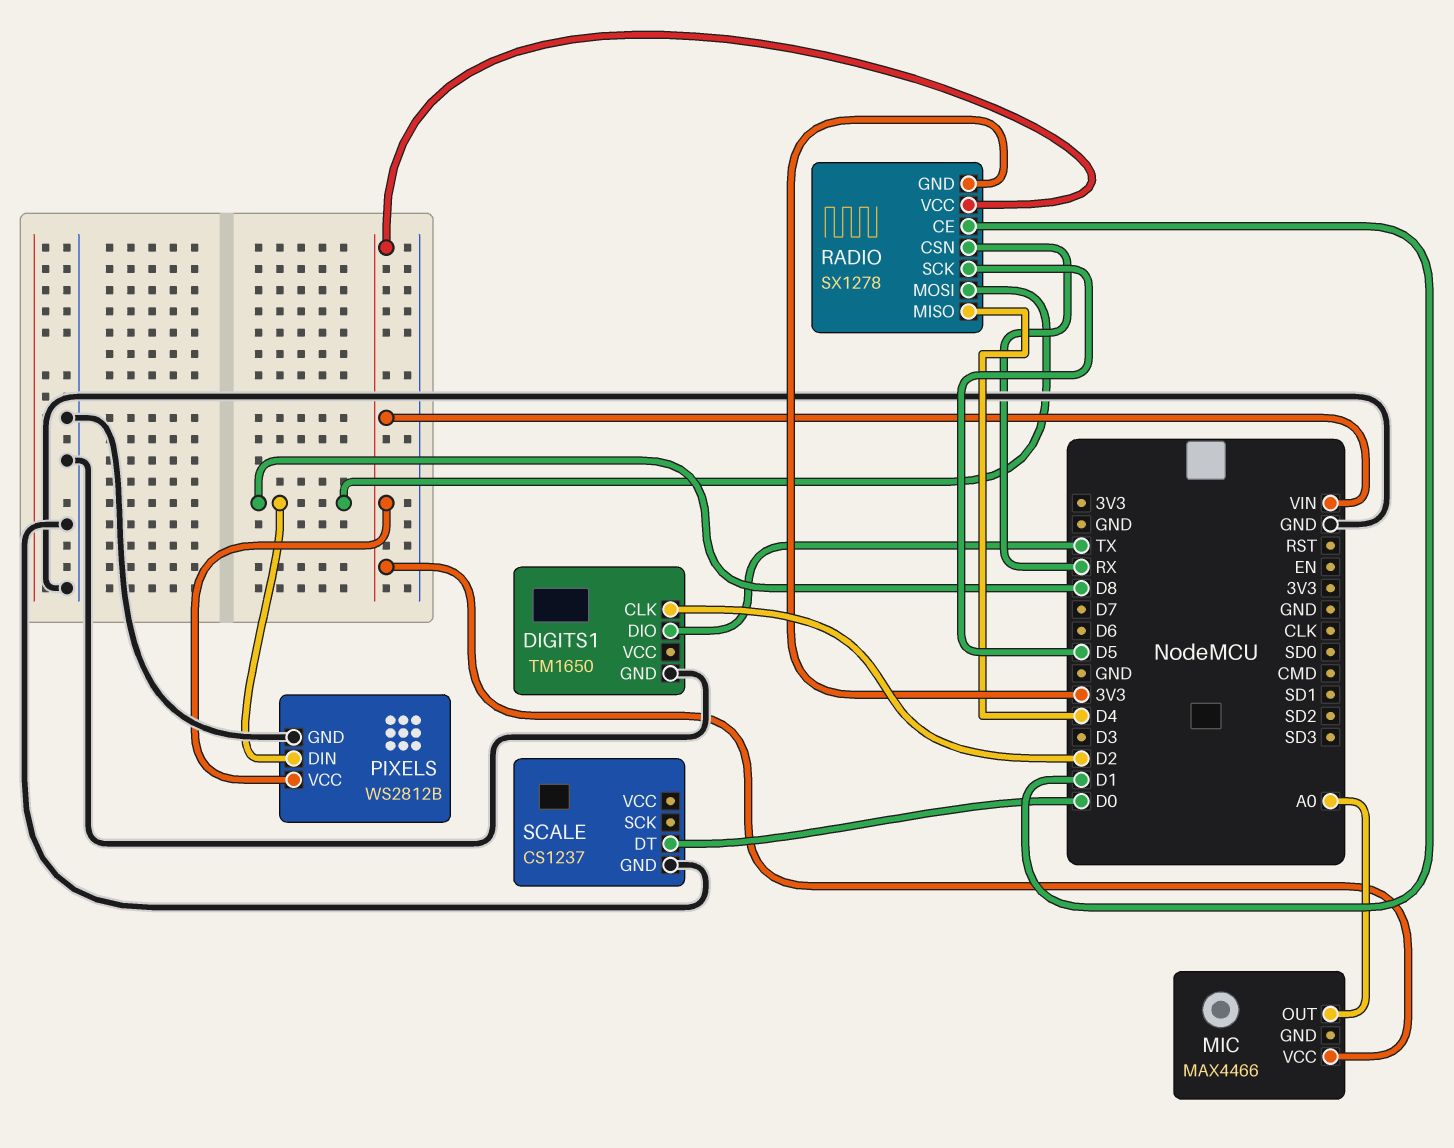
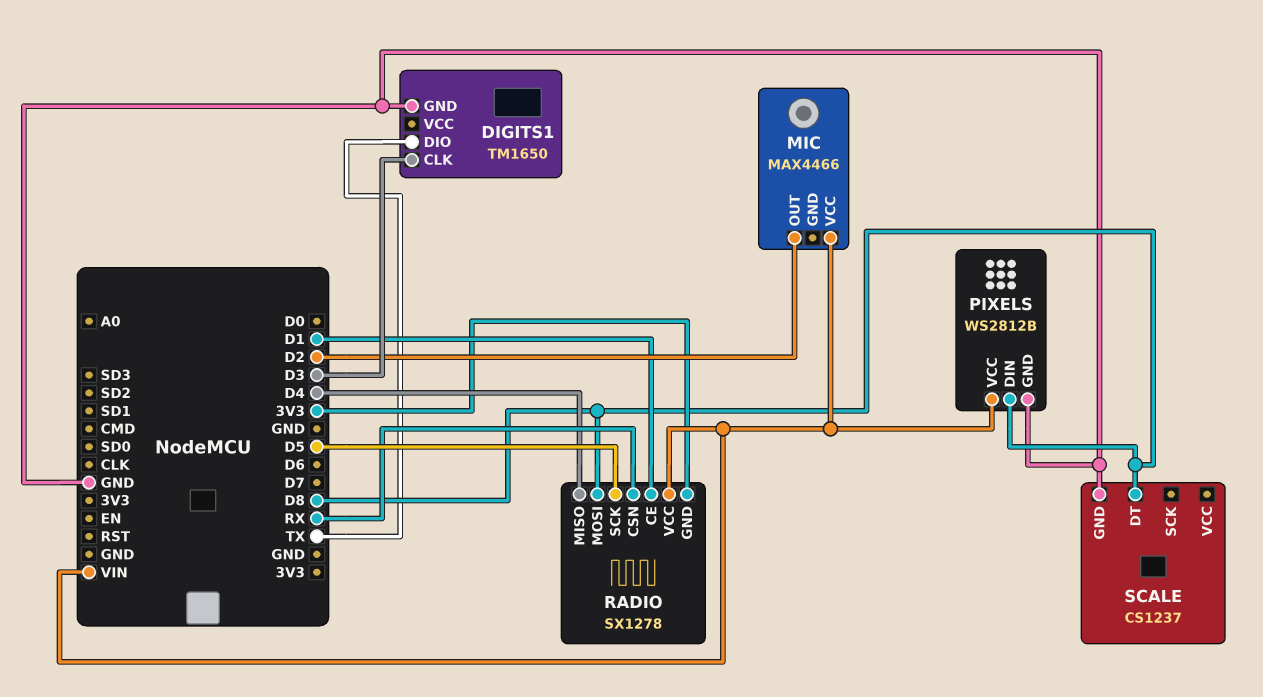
DIGITS1 pin CLK: D2 -> D3
MIC pin OUT: A0 -> D2
SCALE pin DT: D0 -> D8

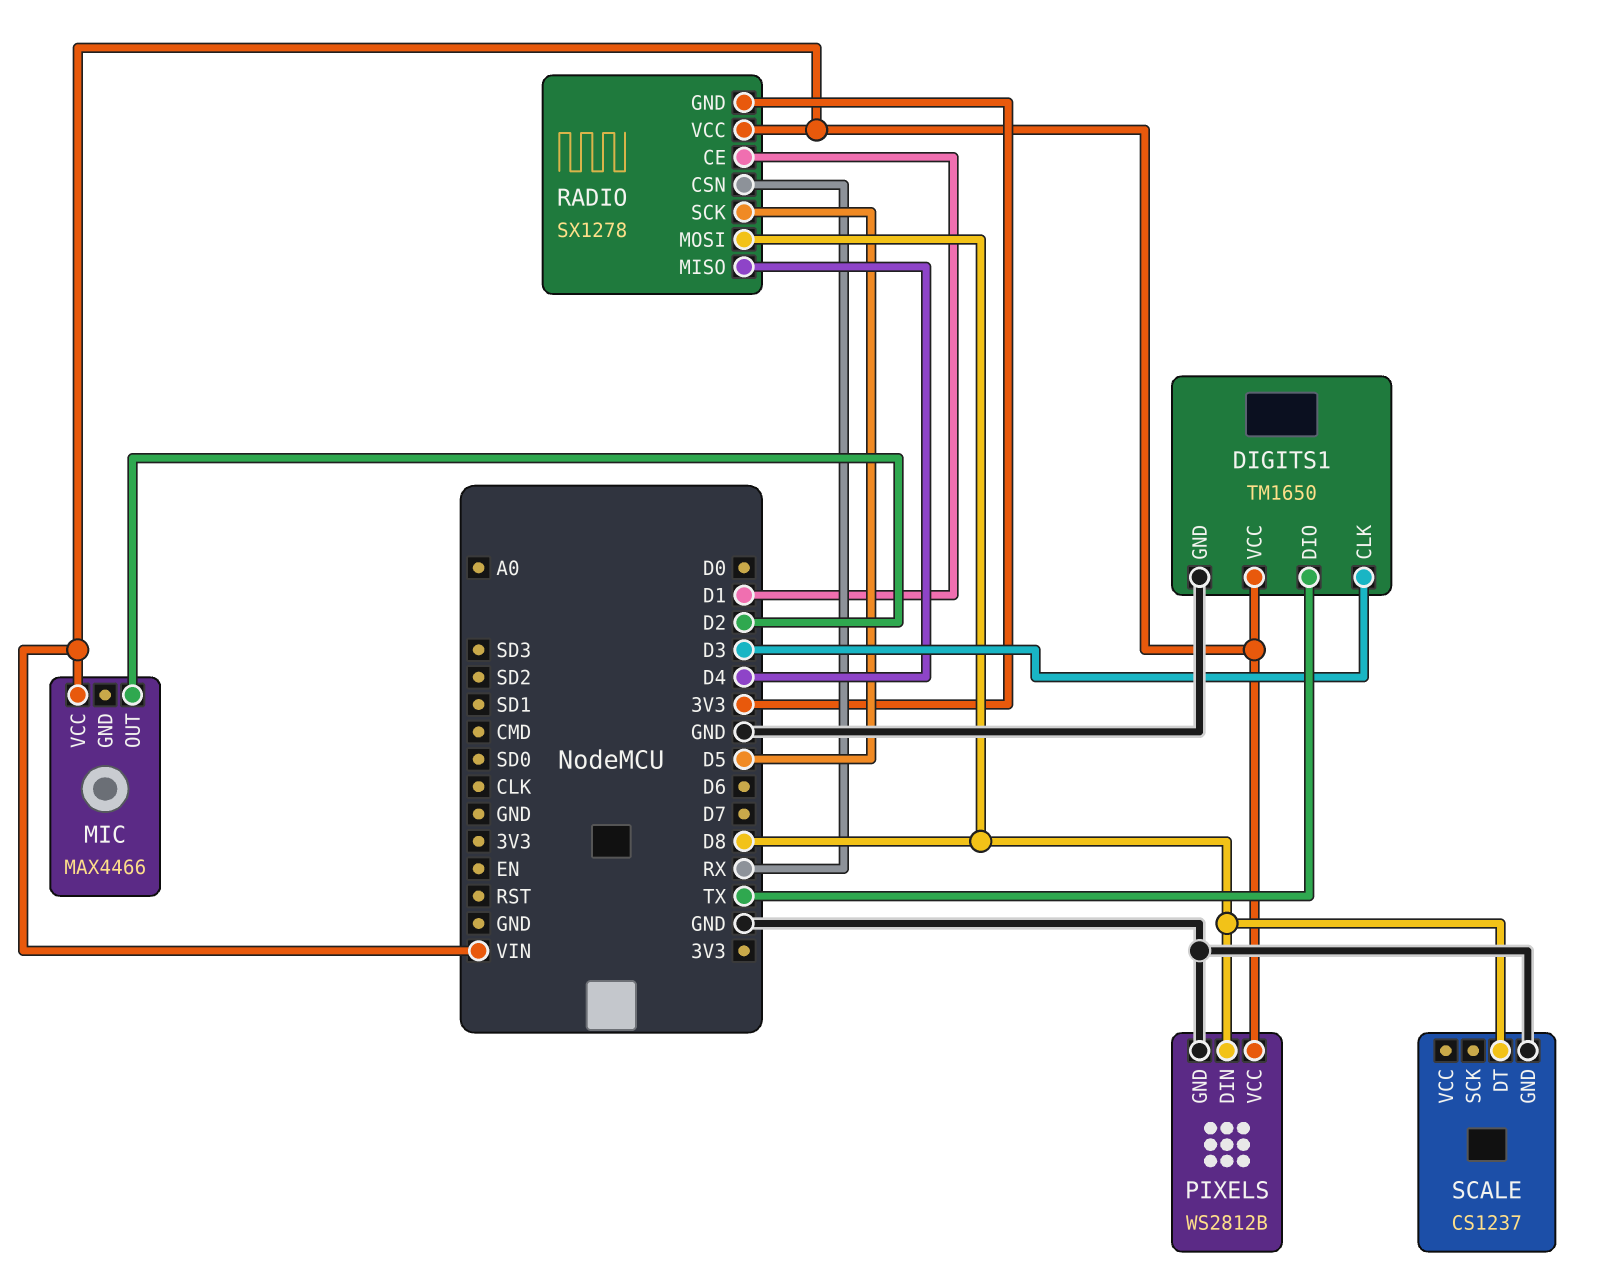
DIGITS1 pin VCC: none -> VIN

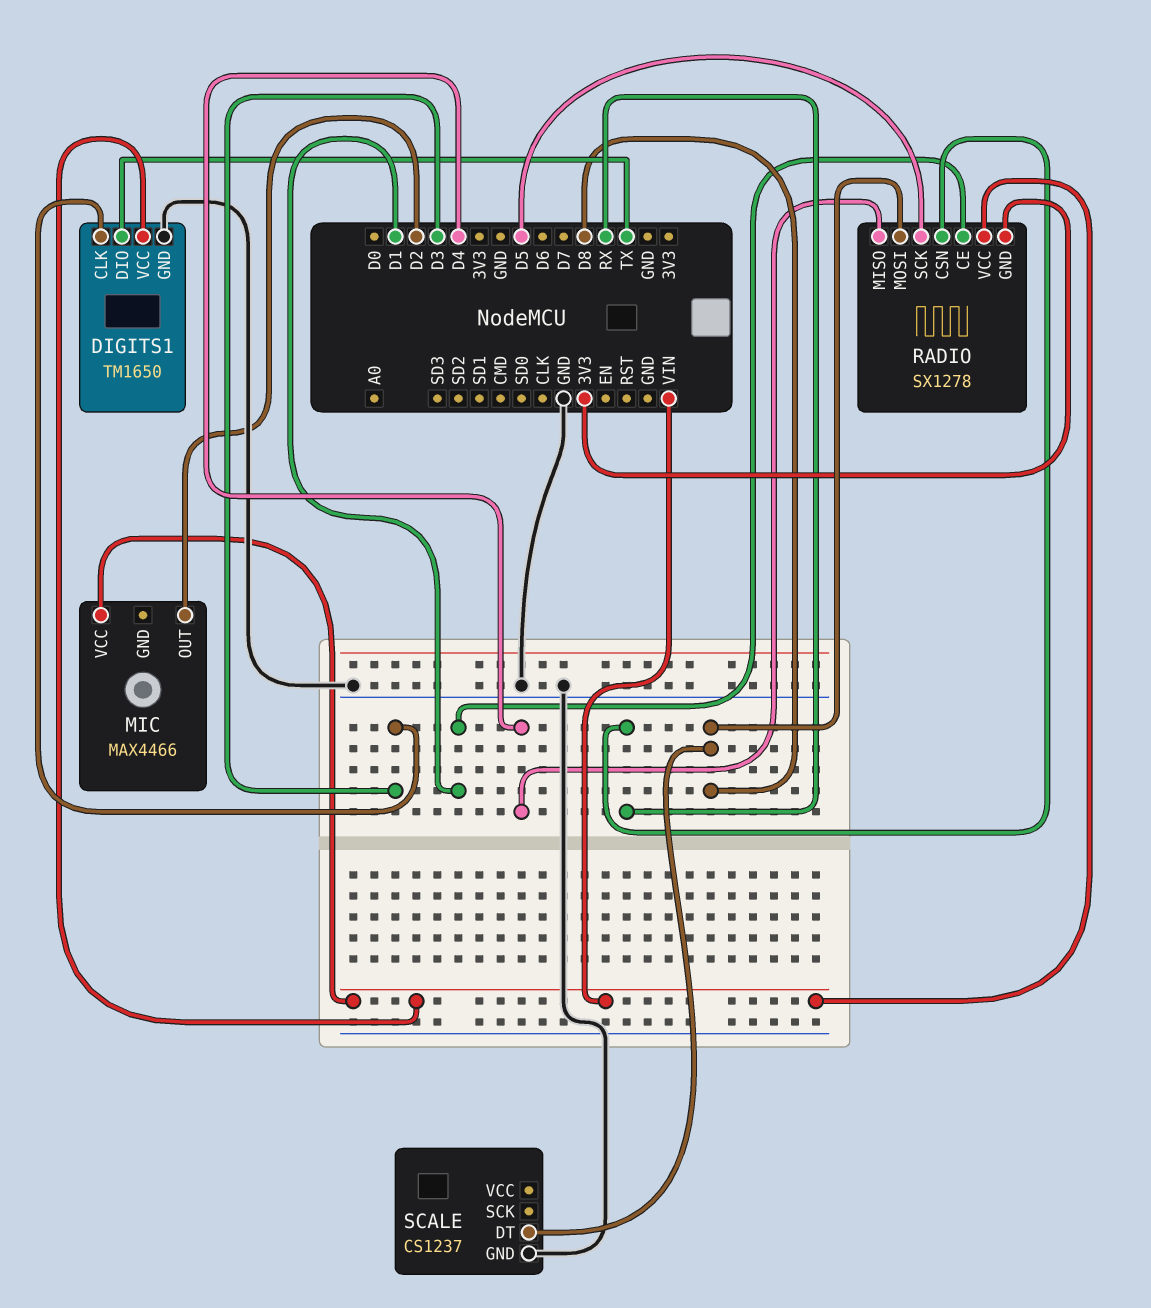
PIXELS: WS2812B -> none
PIXELS pin DIN: D8 -> none
PIXELS pin GND: GND -> none
PIXELS pin VCC: VIN -> none

